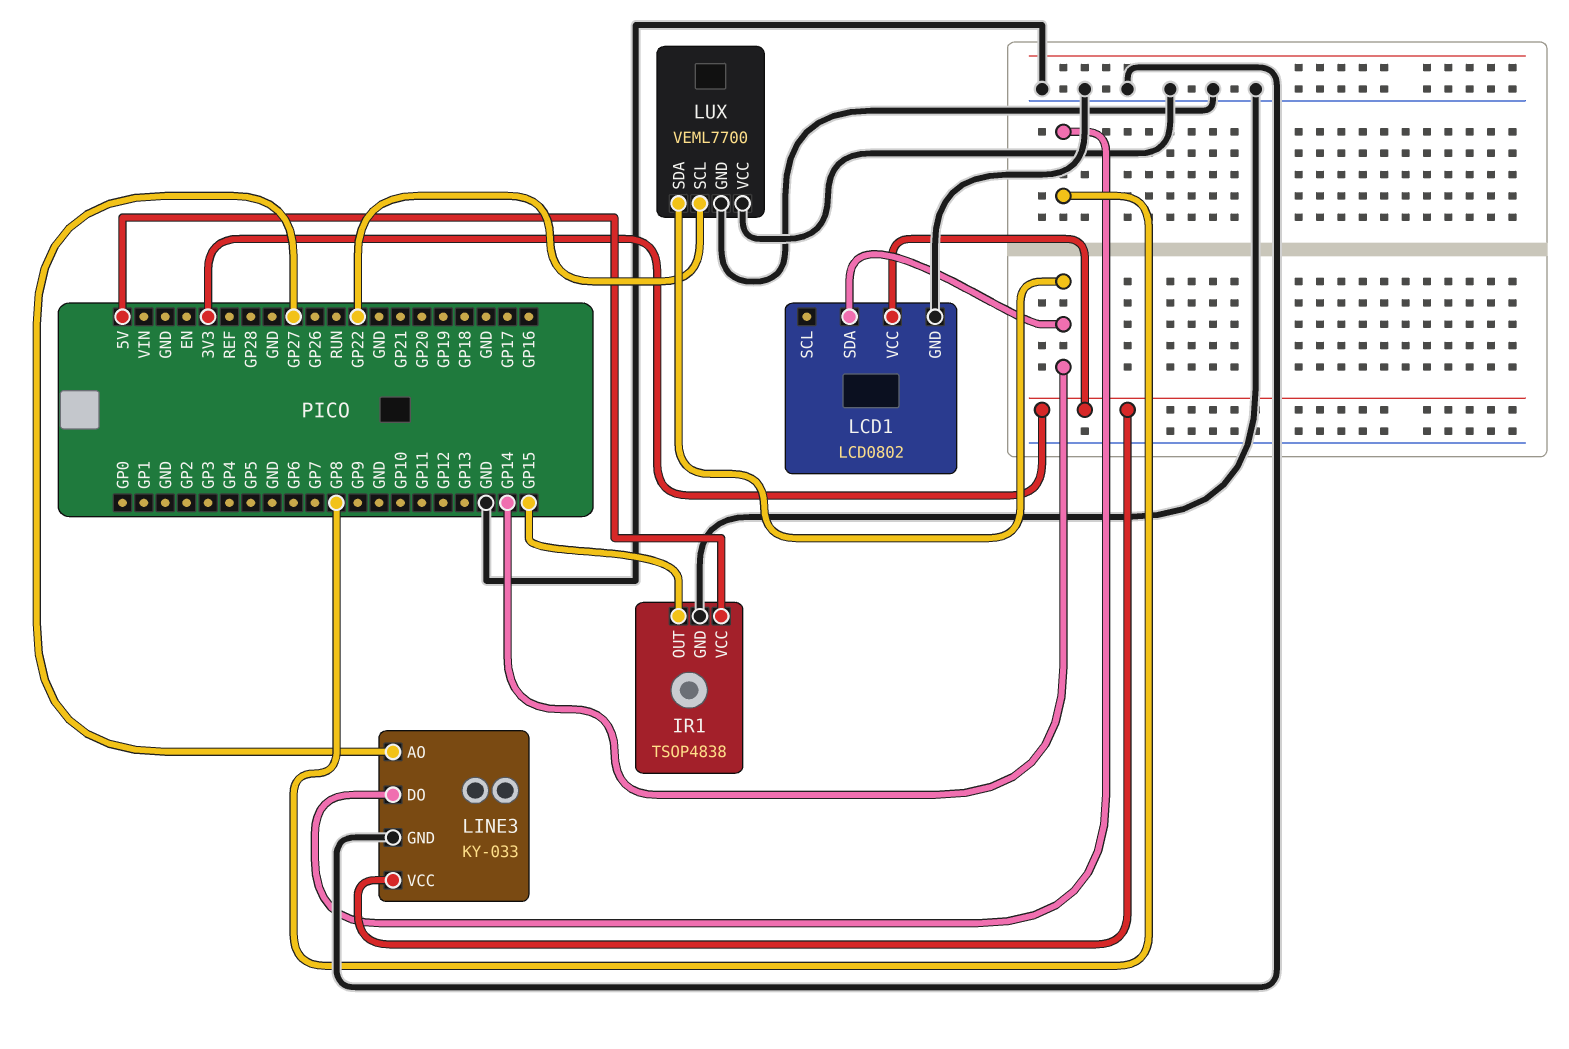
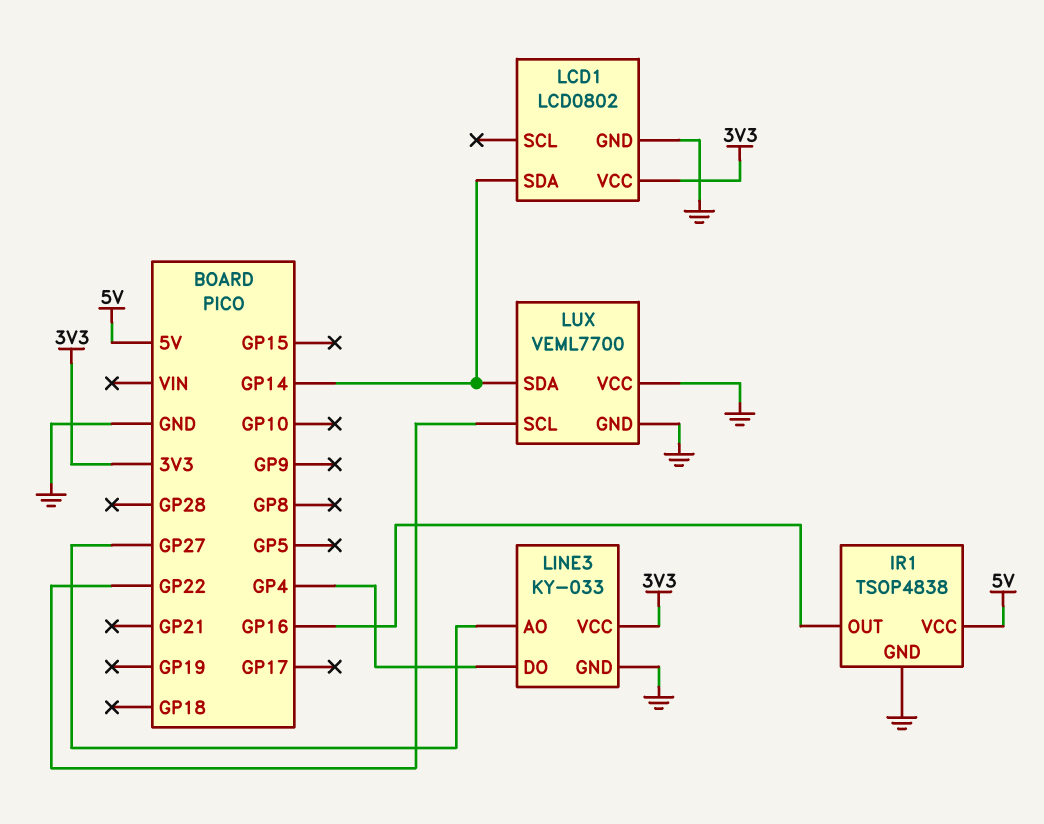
IR1 pin OUT: GP15 -> GP16
LINE3 pin DO: GP8 -> GP4

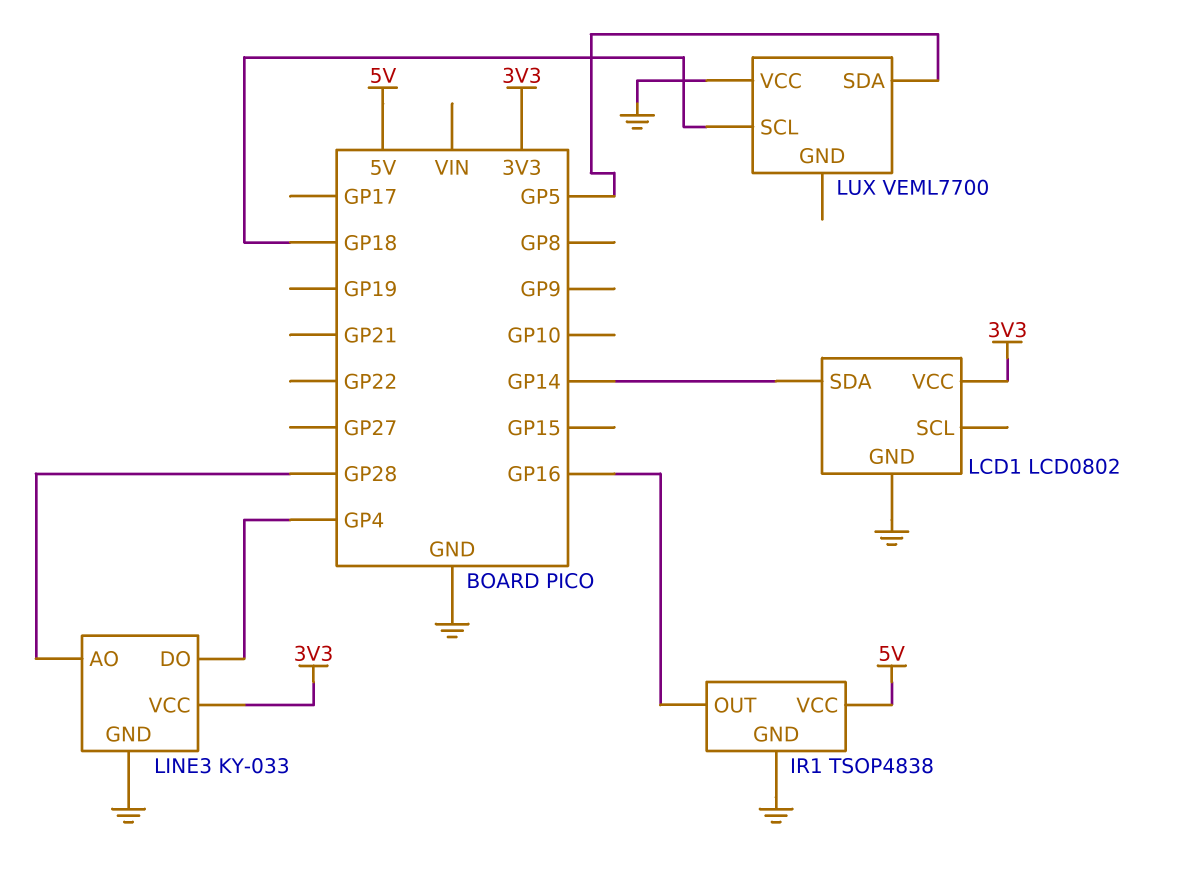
LINE3 pin AO: GP27 -> GP28
LUX pin GND: GND -> none
LUX pin SCL: GP22 -> GP18
LUX pin SDA: GP14 -> GP5

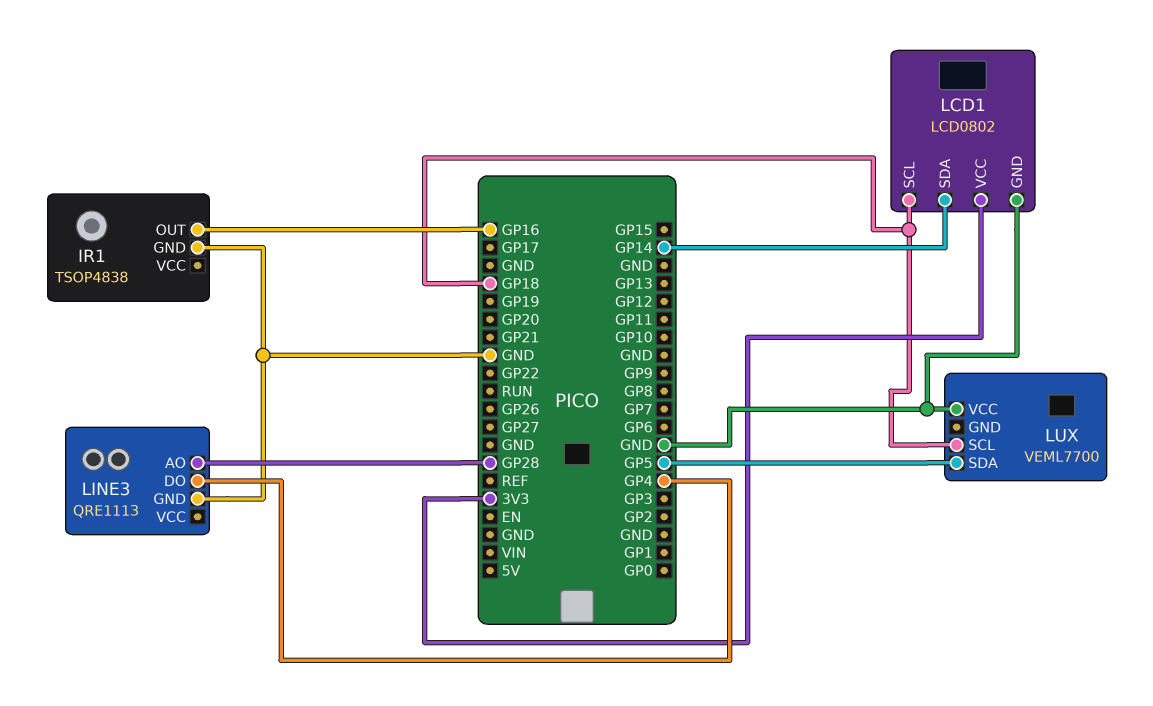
IR1 pin VCC: 5V -> none
LCD1 pin SCL: none -> GP18
LINE3: KY-033 -> QRE1113
LINE3 pin VCC: 3V3 -> none

